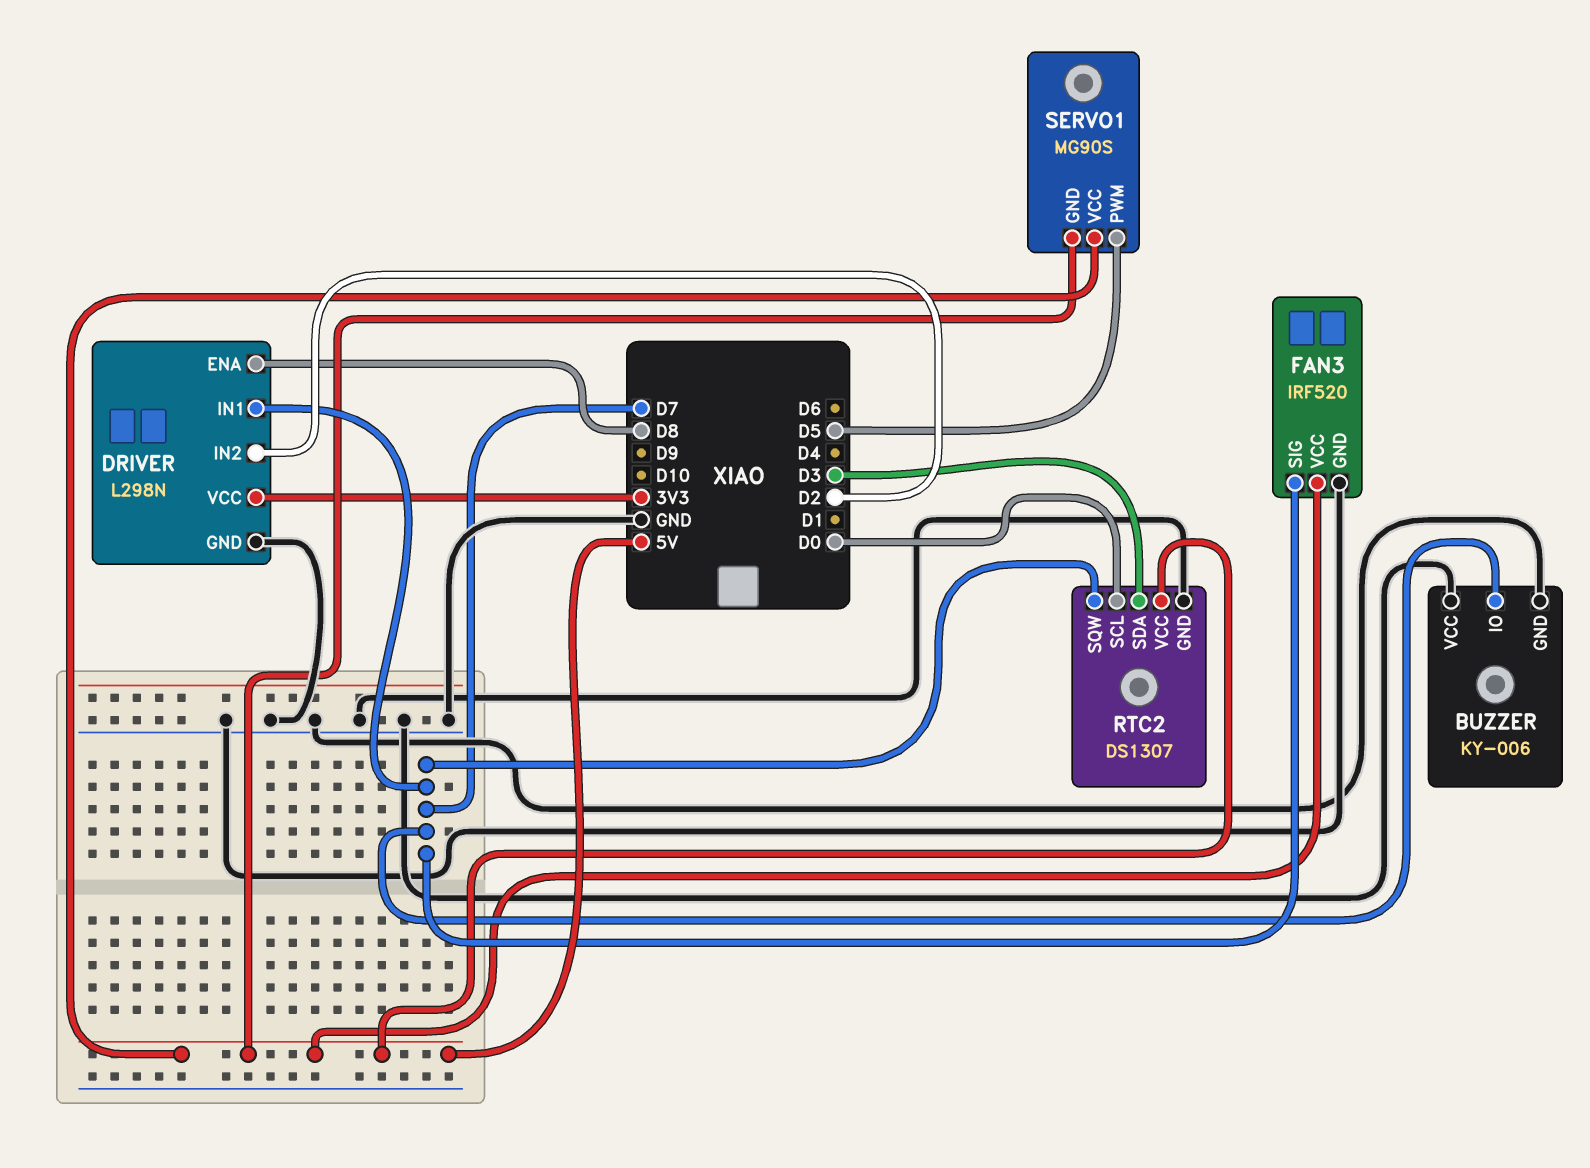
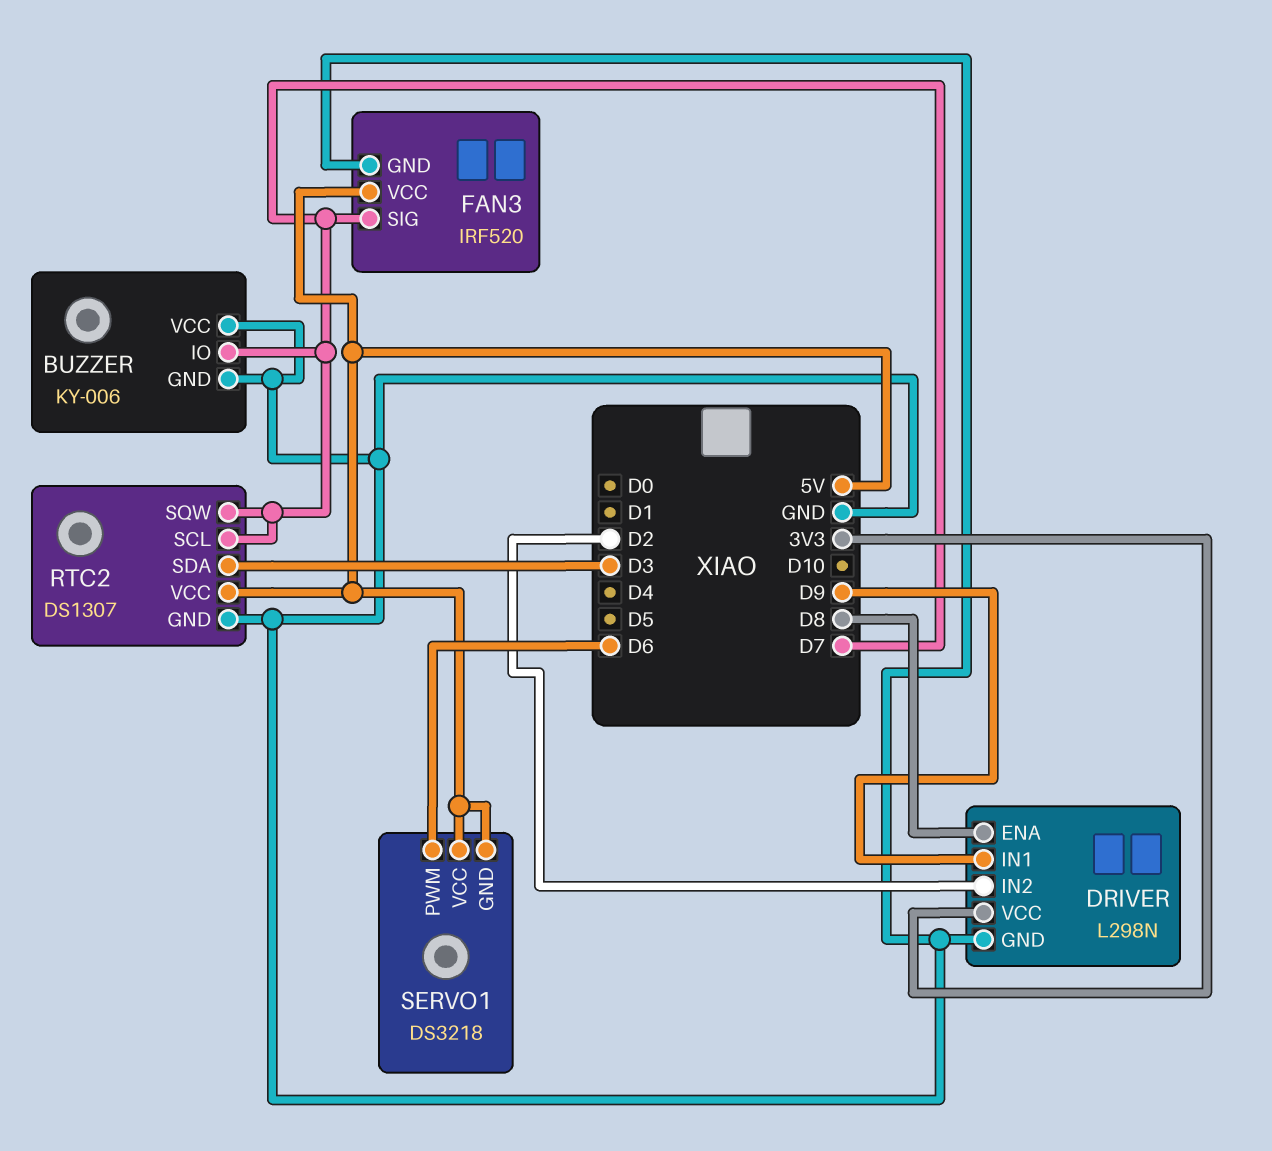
DRIVER pin IN1: D7 -> D9
RTC2 pin SCL: D0 -> D7
SERVO1: MG90S -> DS3218
SERVO1 pin PWM: D5 -> D6

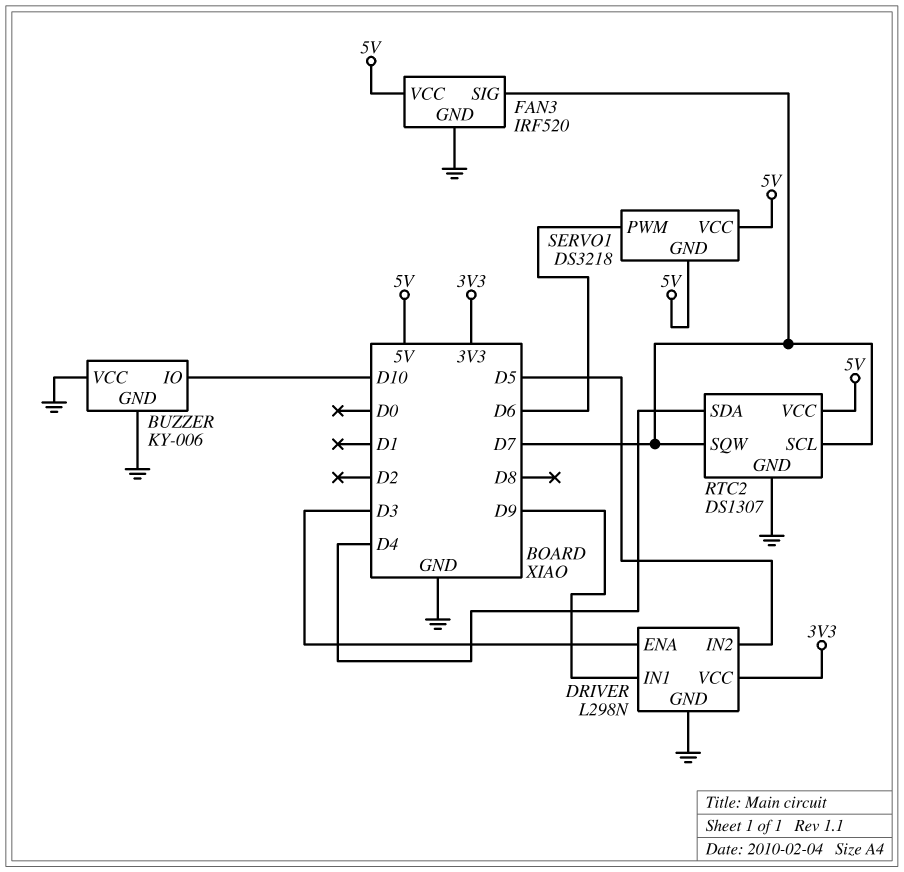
BUZZER pin IO: D7 -> D10
DRIVER pin ENA: D8 -> D3
DRIVER pin IN2: D2 -> D5
RTC2 pin SDA: D3 -> D4

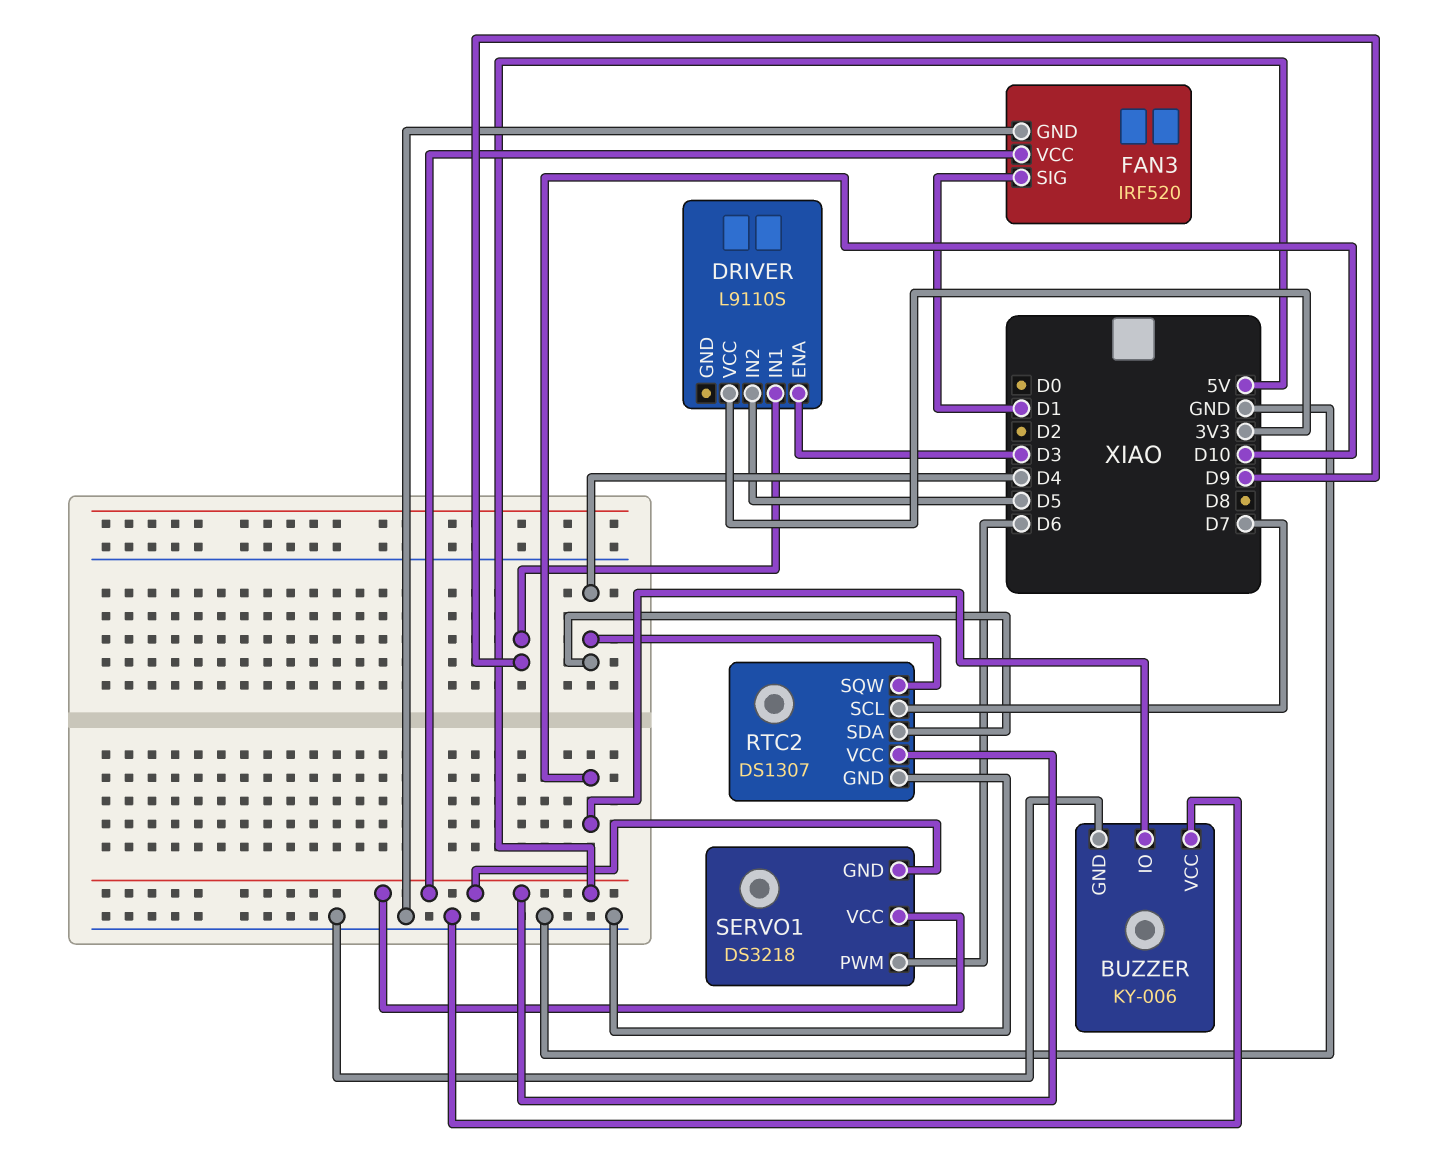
DRIVER: L298N -> L9110S
DRIVER pin GND: GND -> none
FAN3 pin SIG: D7 -> D1
RTC2 pin SQW: D7 -> D4

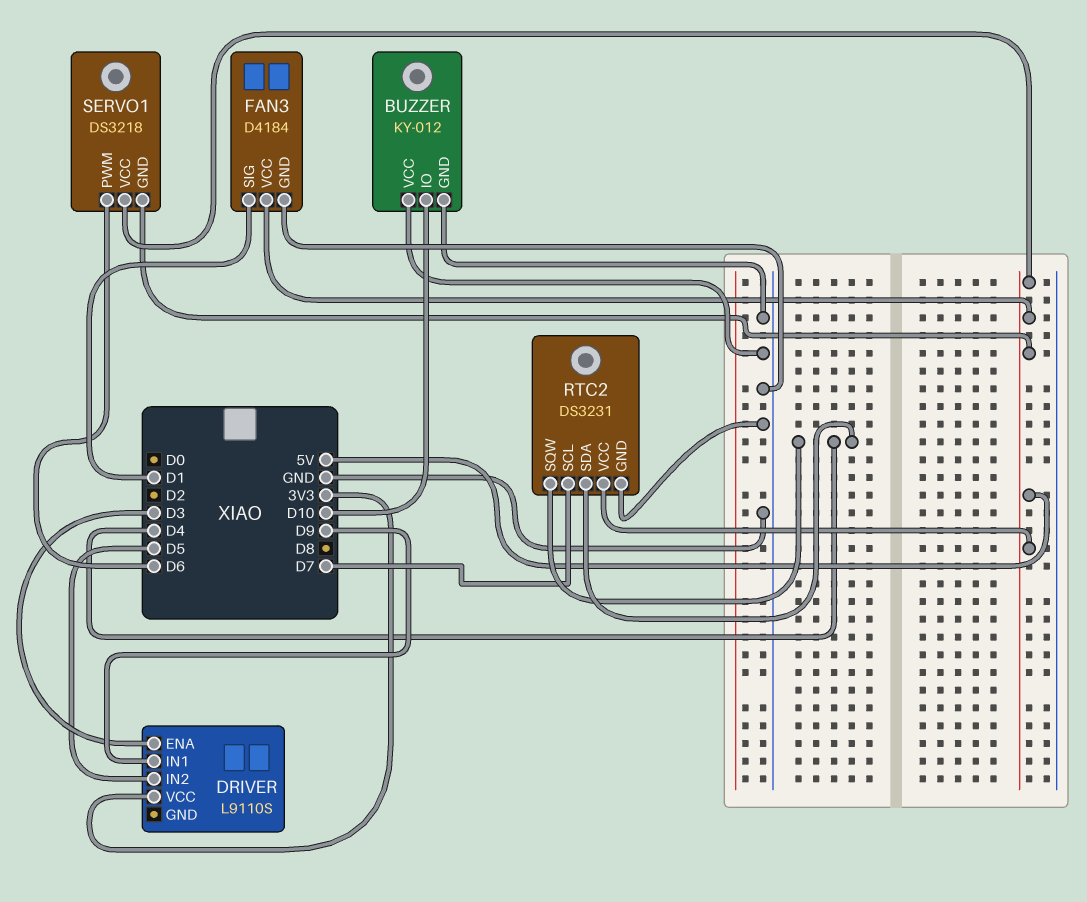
BUZZER: KY-006 -> KY-012
FAN3: IRF520 -> D4184
RTC2: DS1307 -> DS3231

